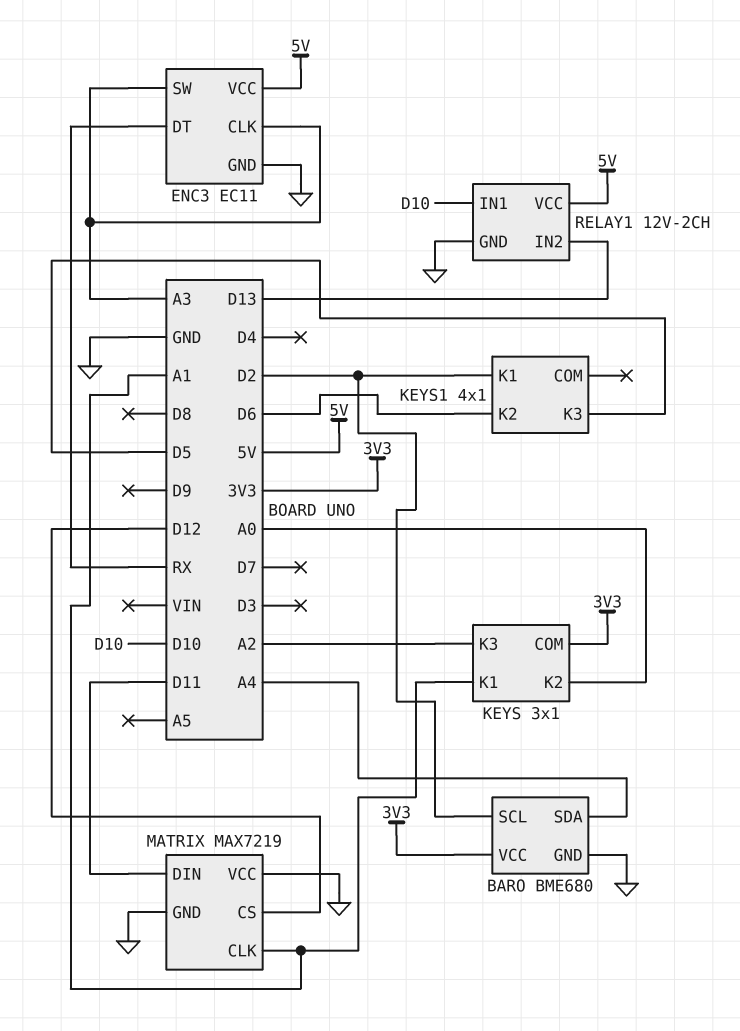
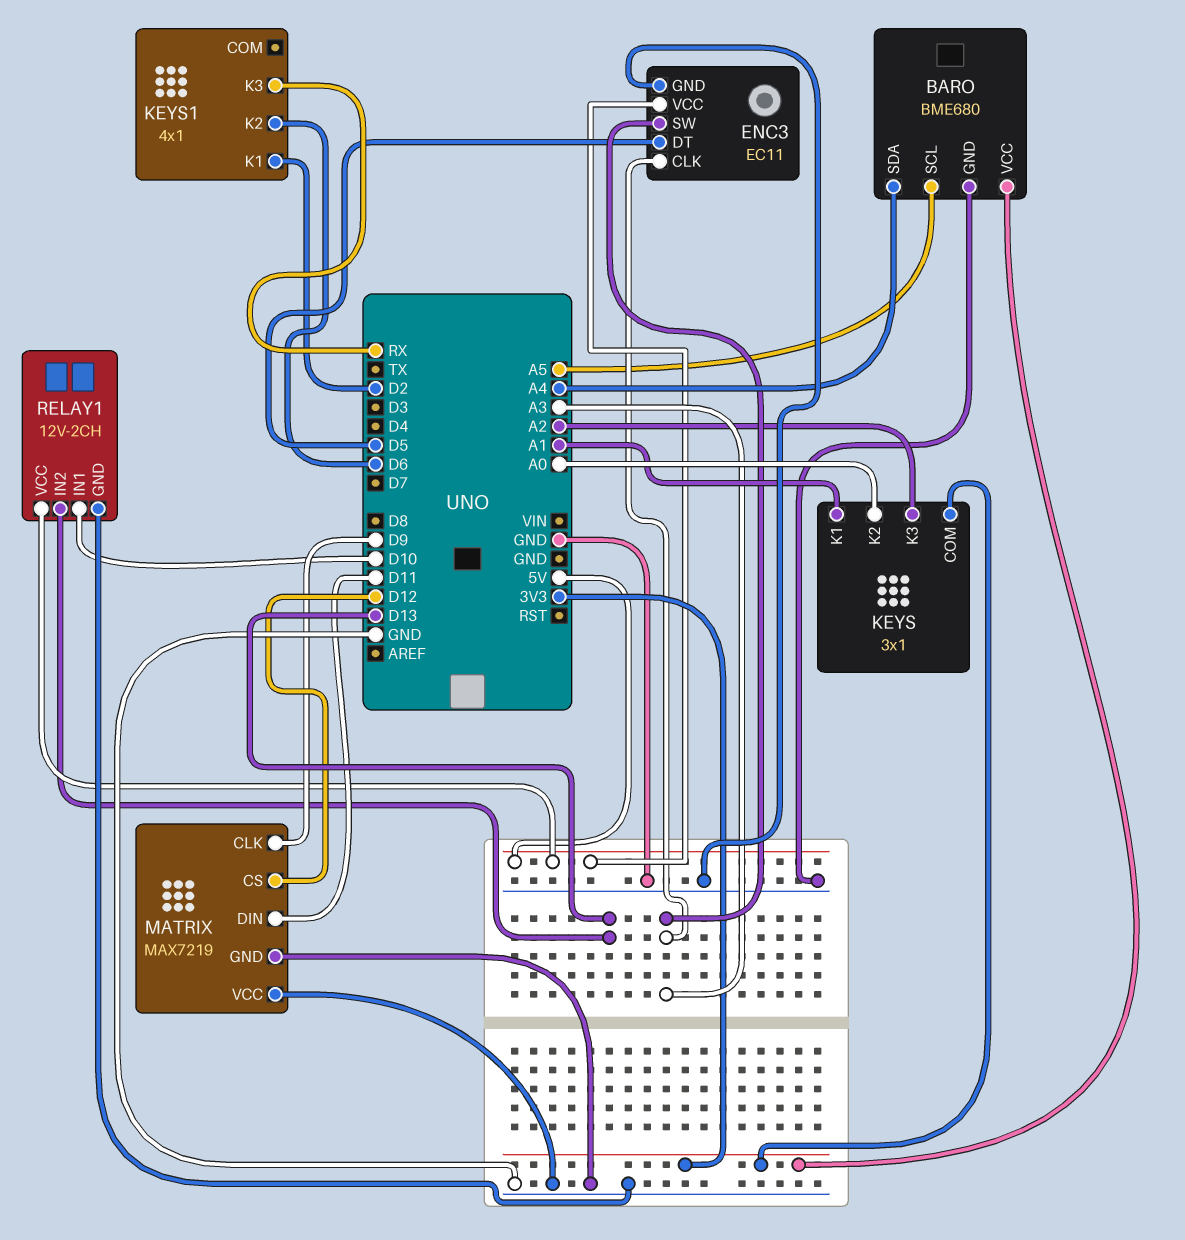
BARO pin SCL: D2 -> A5
ENC3 pin DT: RX -> D5
KEYS1 pin K3: D5 -> RX
MATRIX pin CLK: A1 -> D9

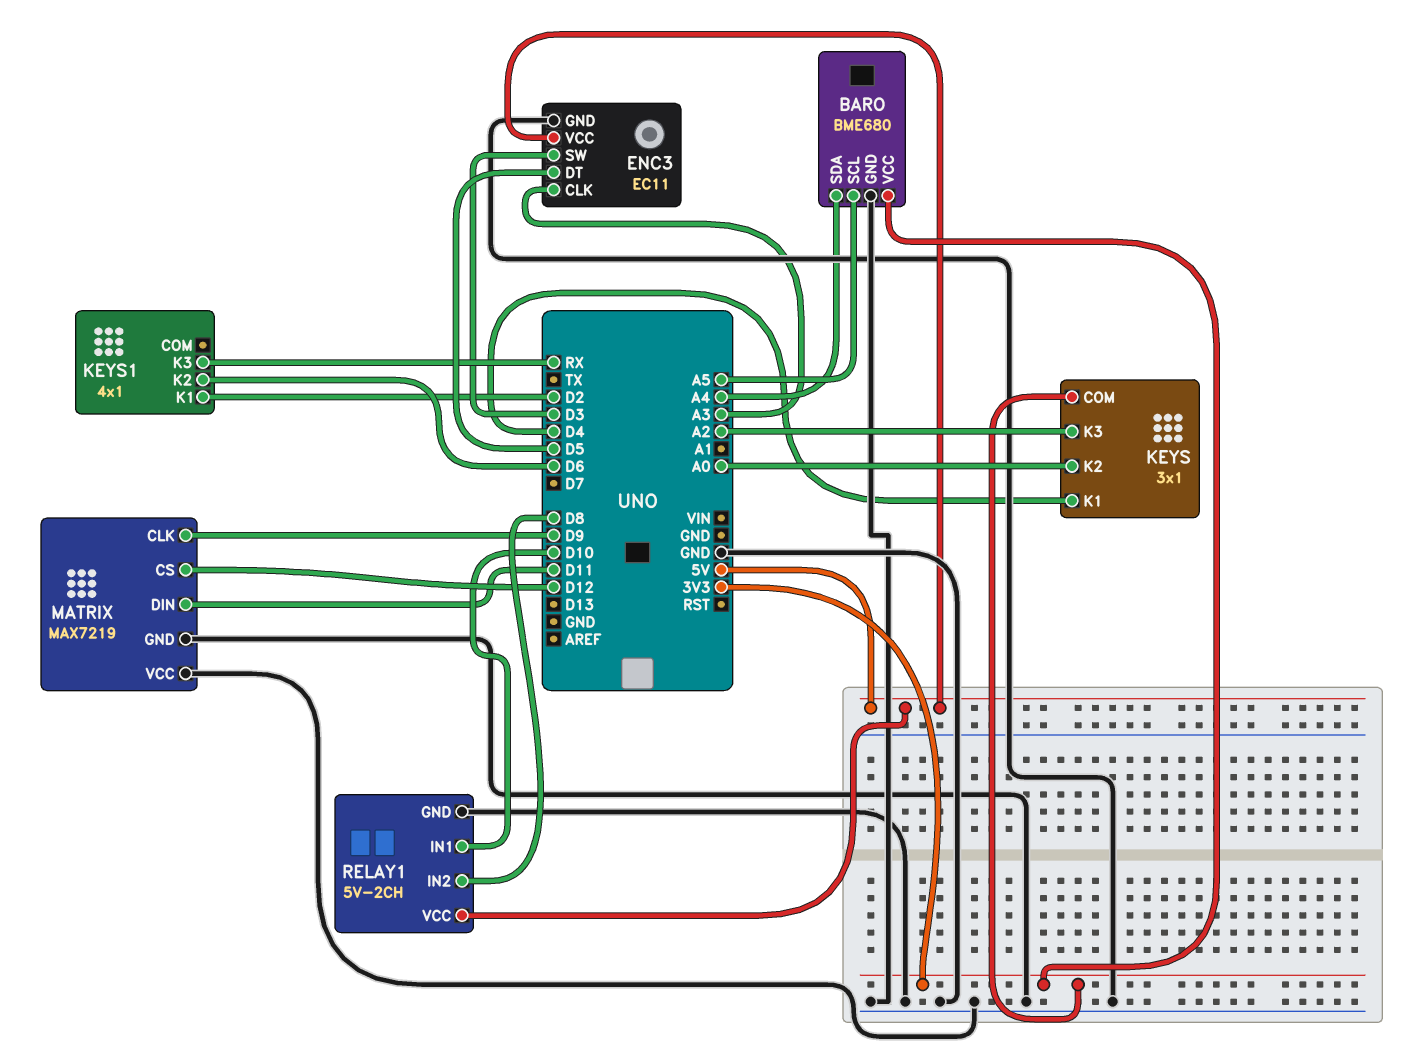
ENC3 pin SW: A3 -> D3
KEYS pin K1: A1 -> D4
RELAY1: 12V-2CH -> 5V-2CH
RELAY1 pin IN2: D13 -> D8

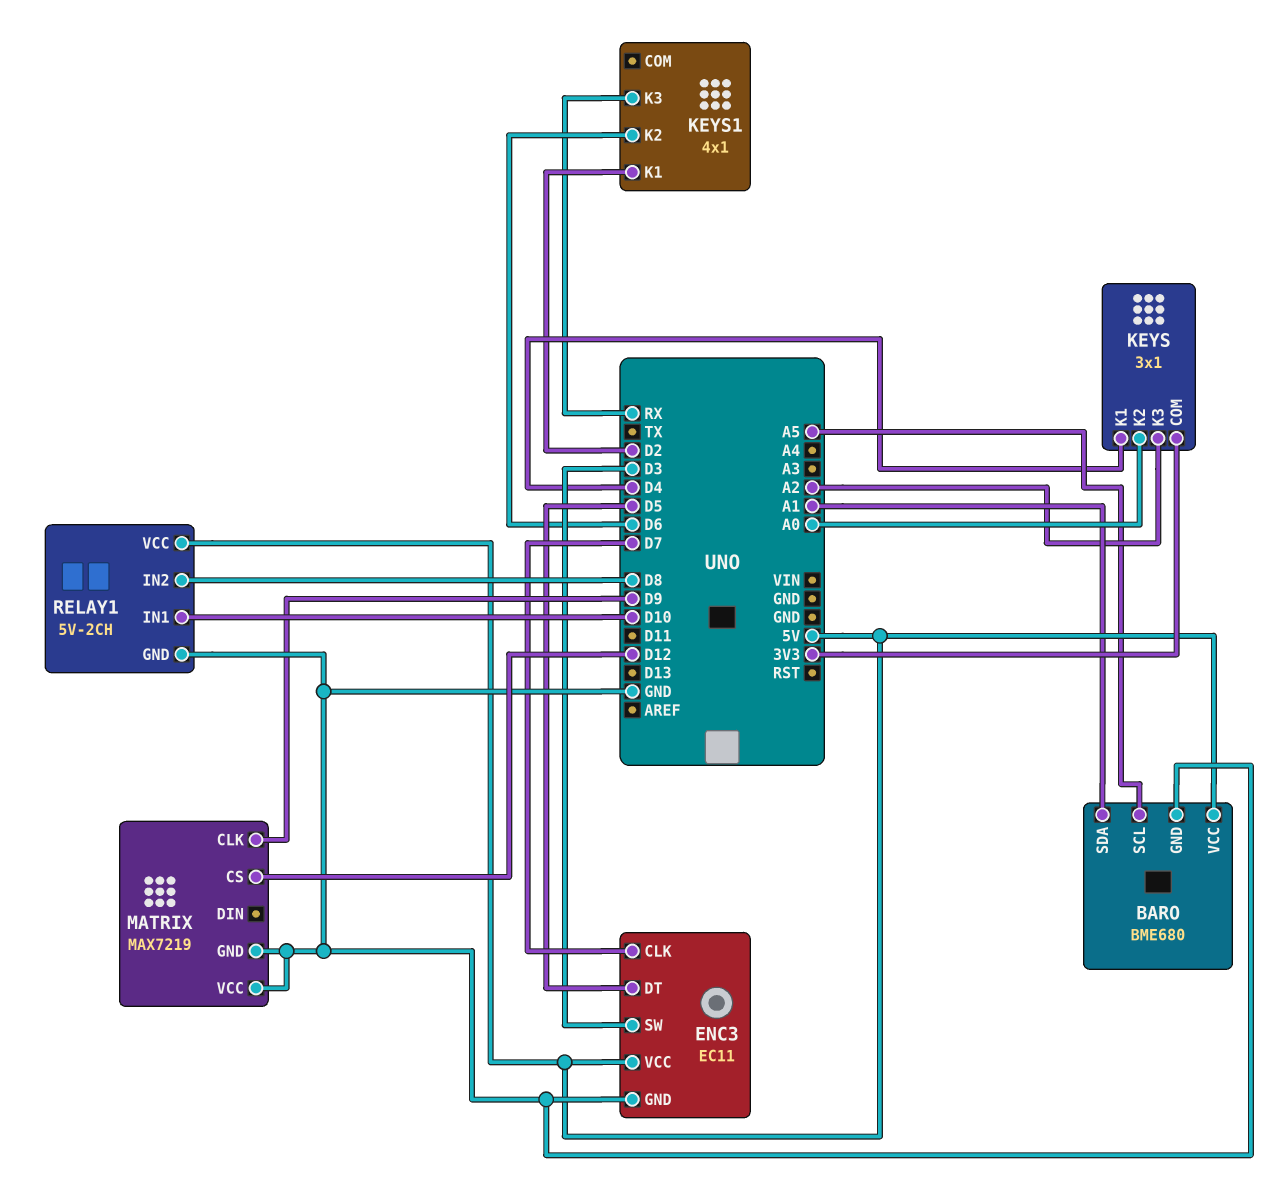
BARO pin SDA: A4 -> A1
BARO pin VCC: 3V3 -> 5V
ENC3 pin CLK: A3 -> D7
MATRIX pin DIN: D11 -> none

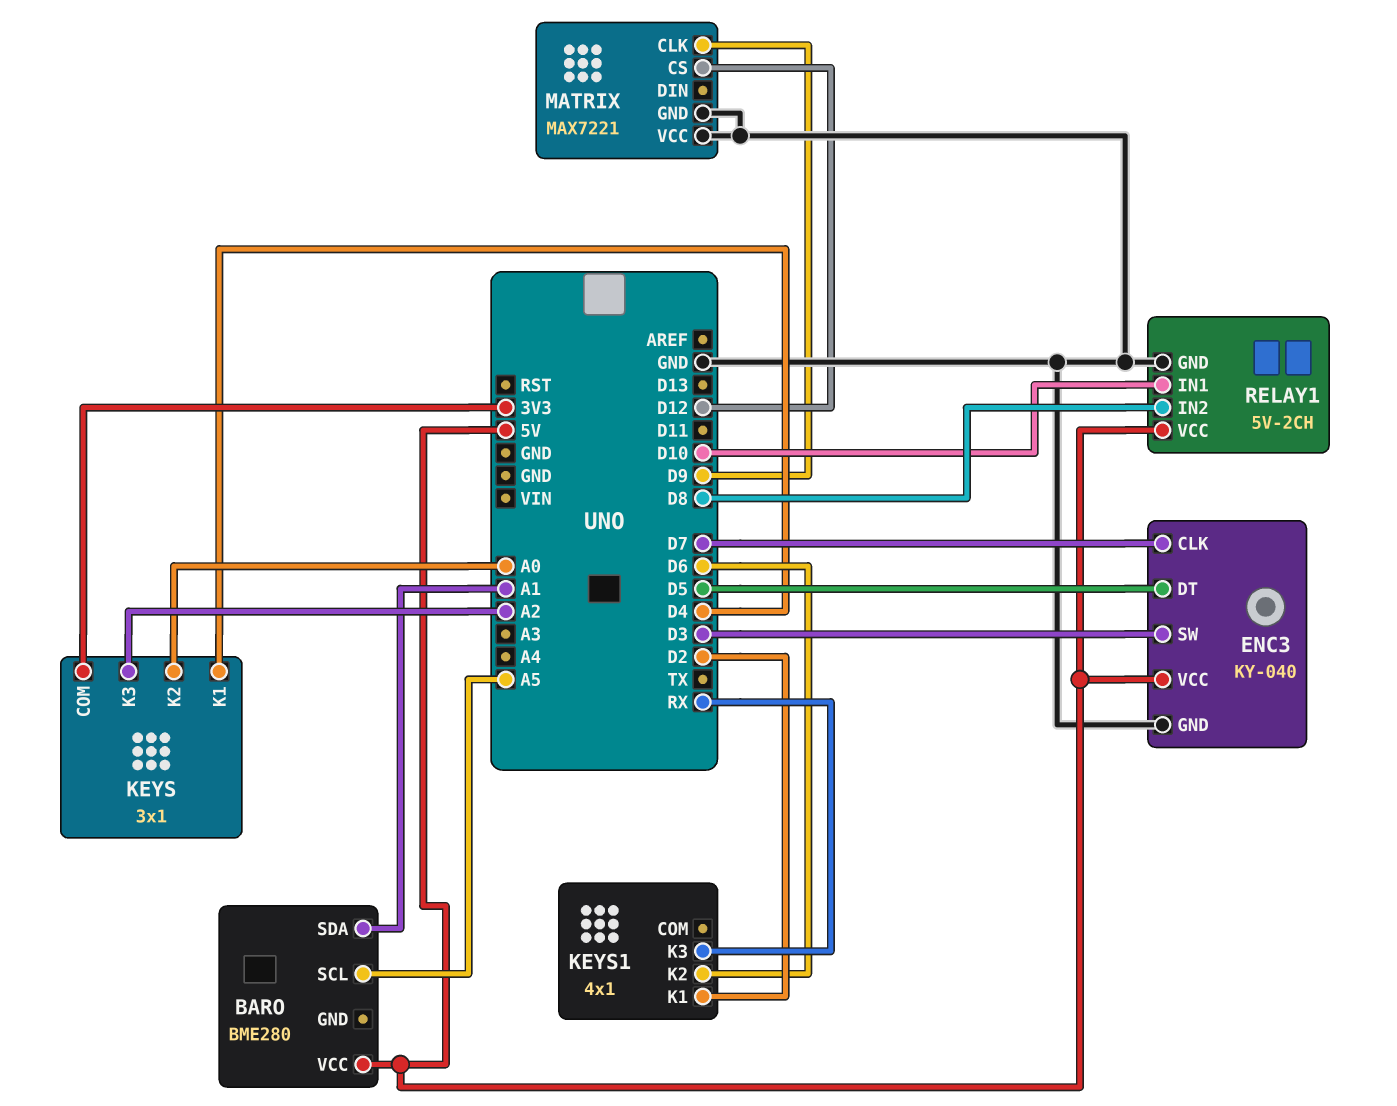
BARO: BME680 -> BME280
BARO pin GND: GND -> none
ENC3: EC11 -> KY-040
MATRIX: MAX7219 -> MAX7221

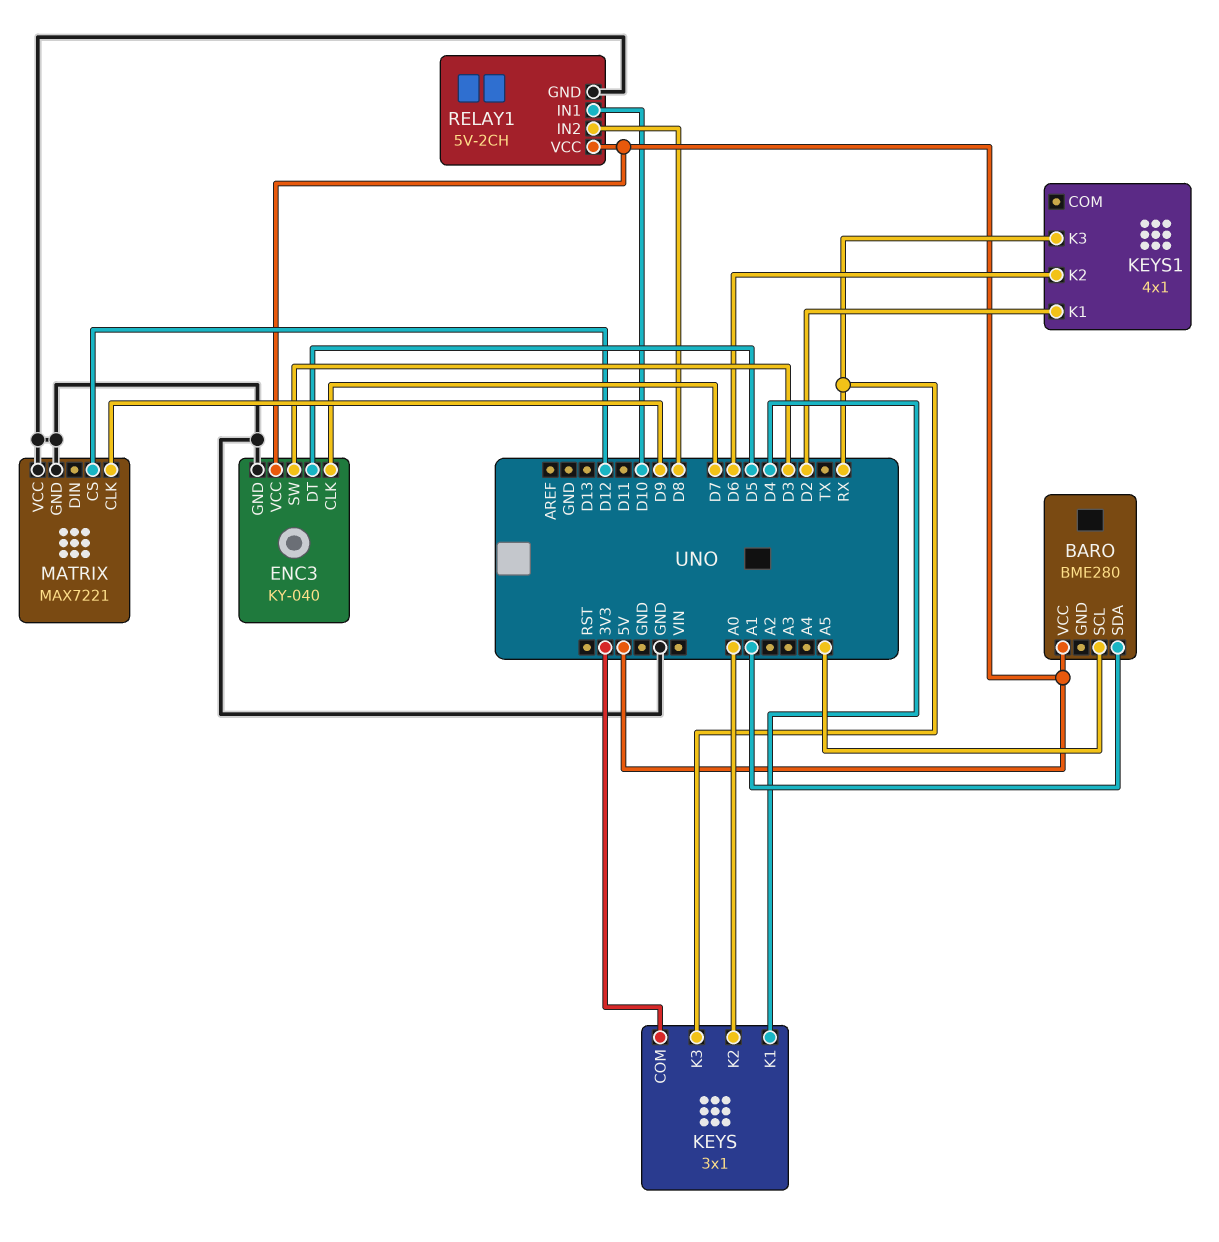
KEYS pin K3: A2 -> RX

